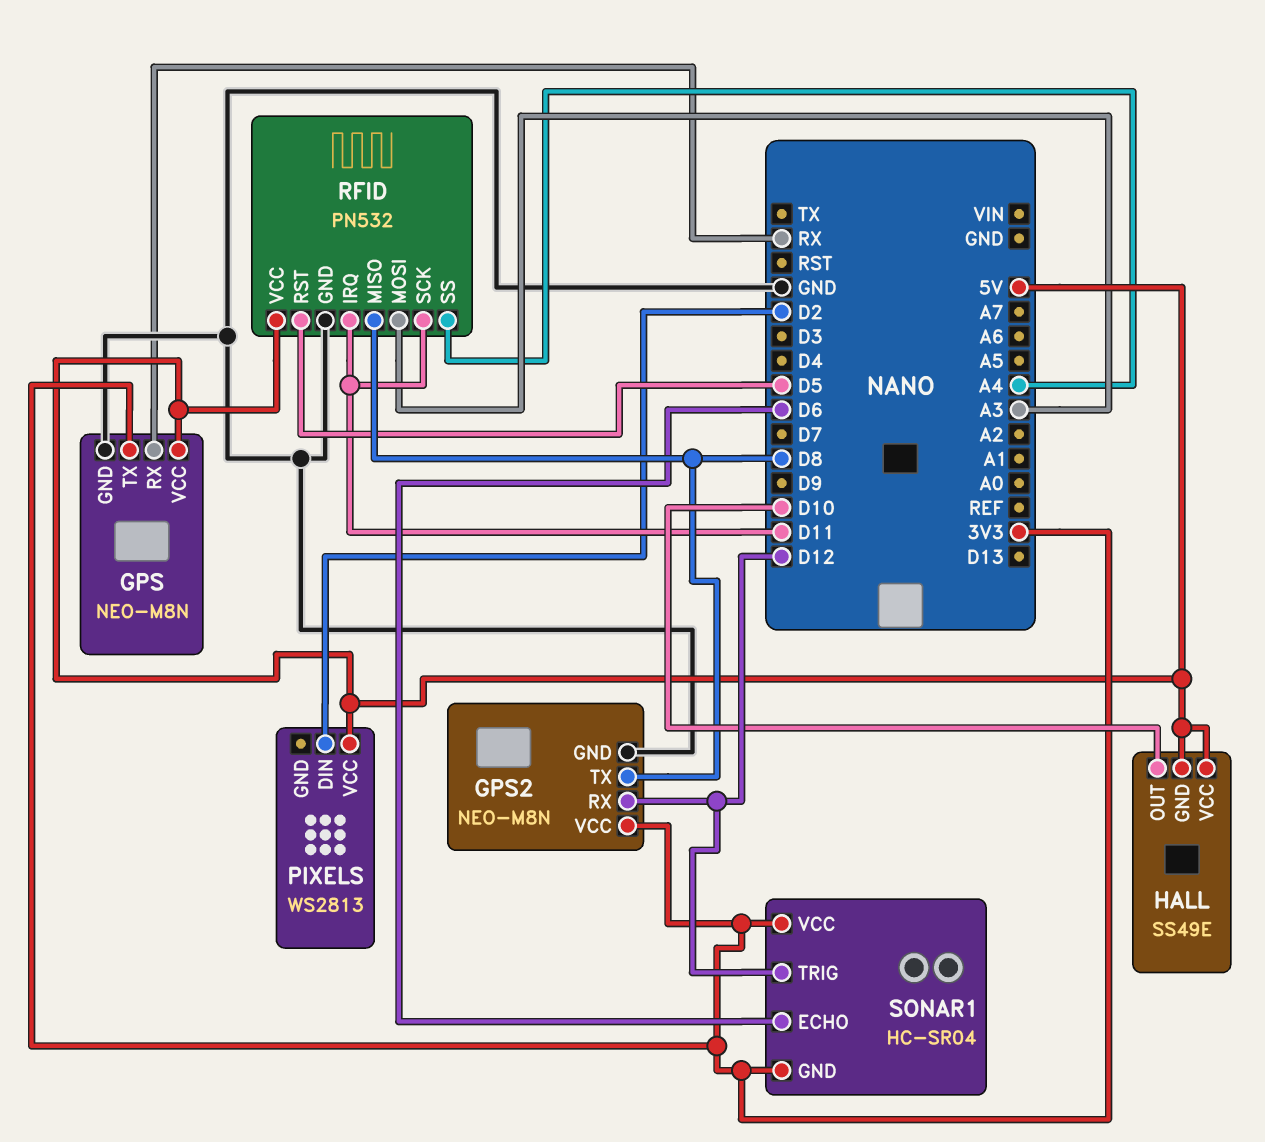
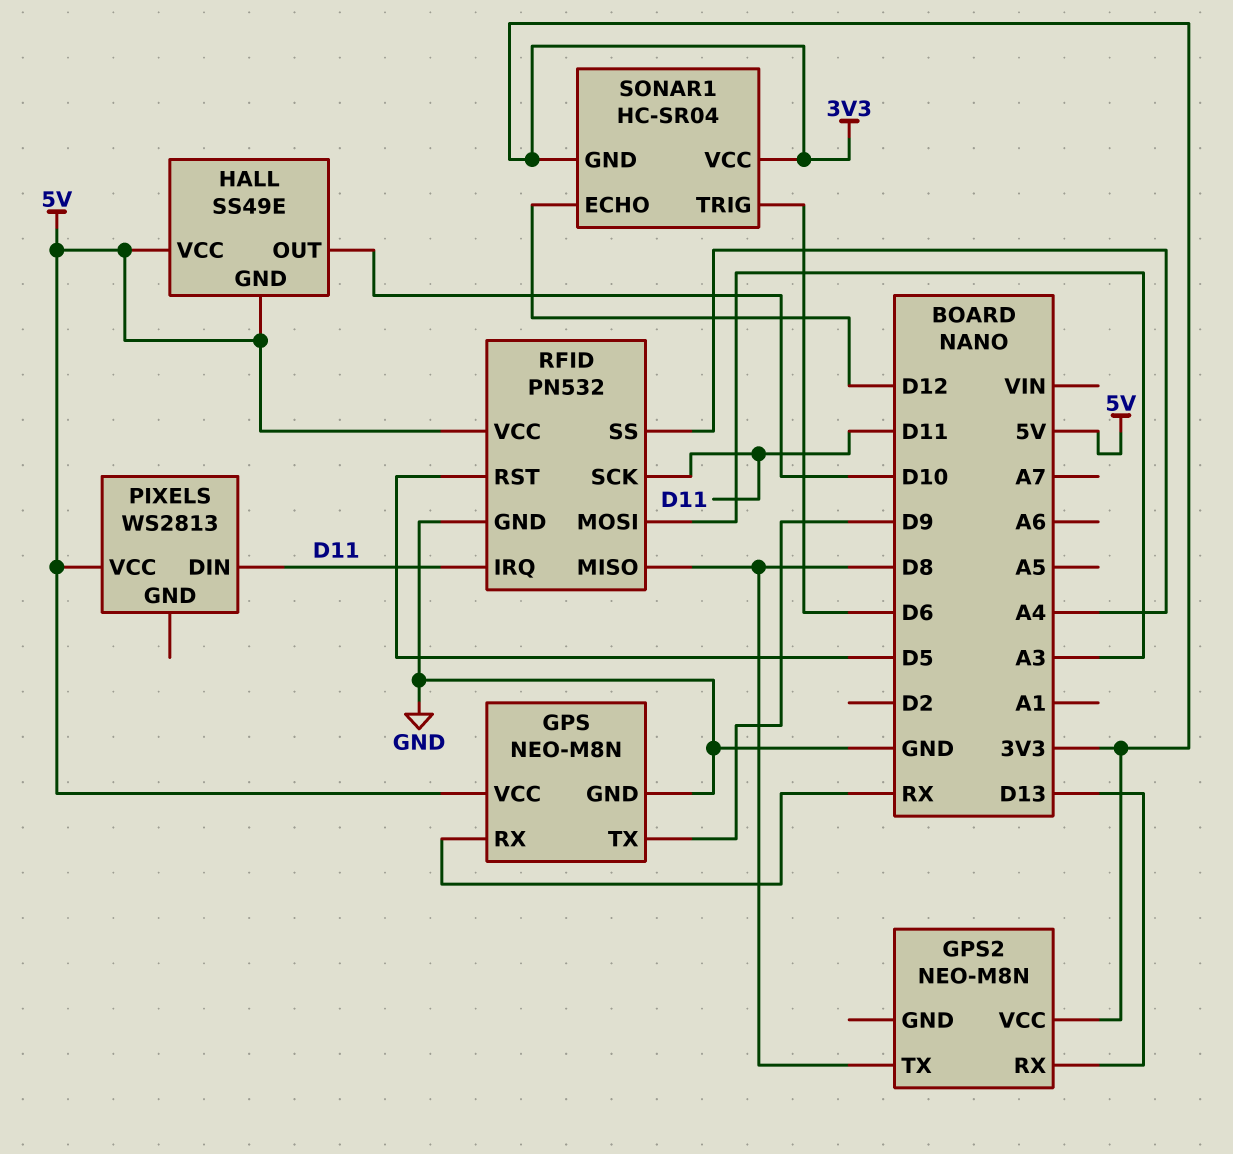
GPS pin TX: 3V3 -> D9
GPS2 pin GND: GND -> none
GPS2 pin RX: D12 -> D13
PIXELS pin DIN: D2 -> D11
SONAR1 pin ECHO: D6 -> D12
SONAR1 pin TRIG: D12 -> D6

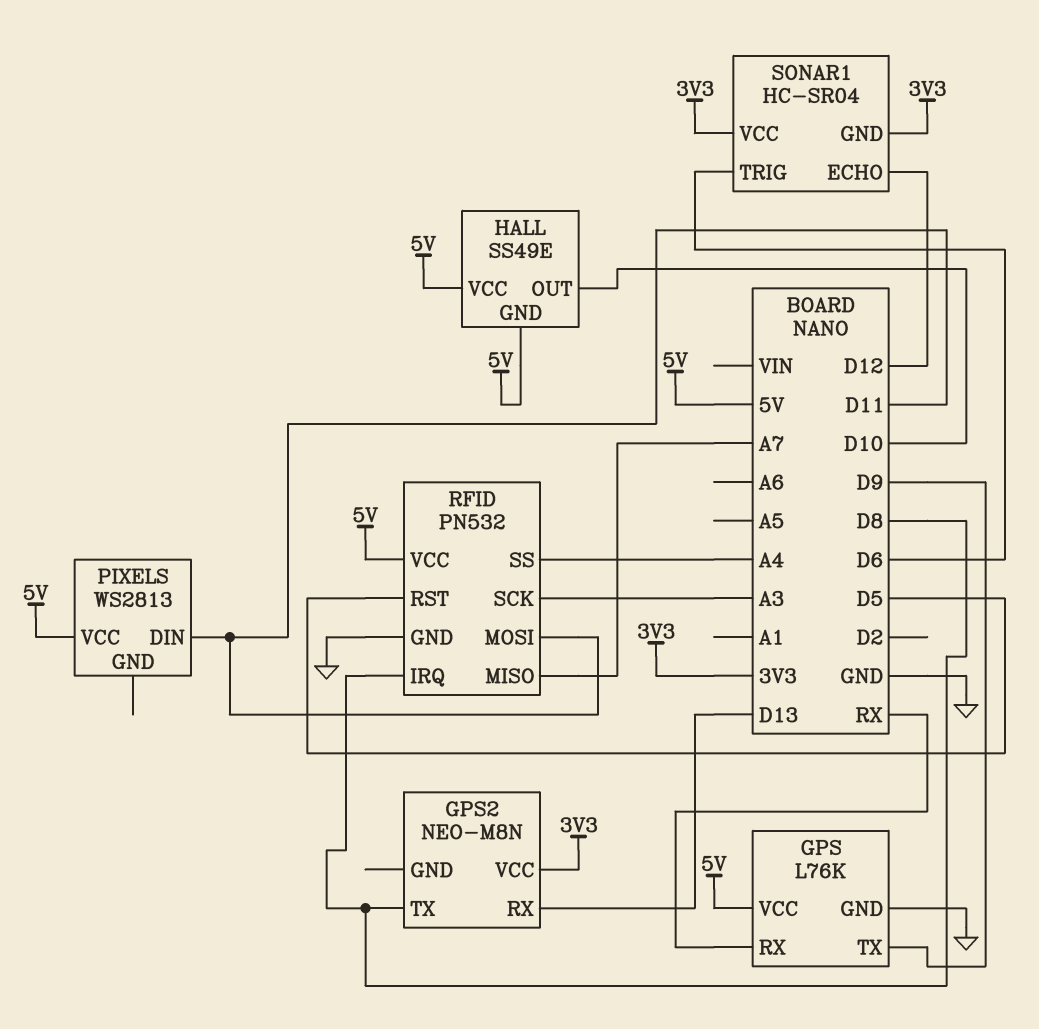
GPS: NEO-M8N -> L76K
RFID pin IRQ: D11 -> D8
RFID pin MISO: D8 -> A7
RFID pin MOSI: A3 -> D11
RFID pin SCK: D11 -> A3

